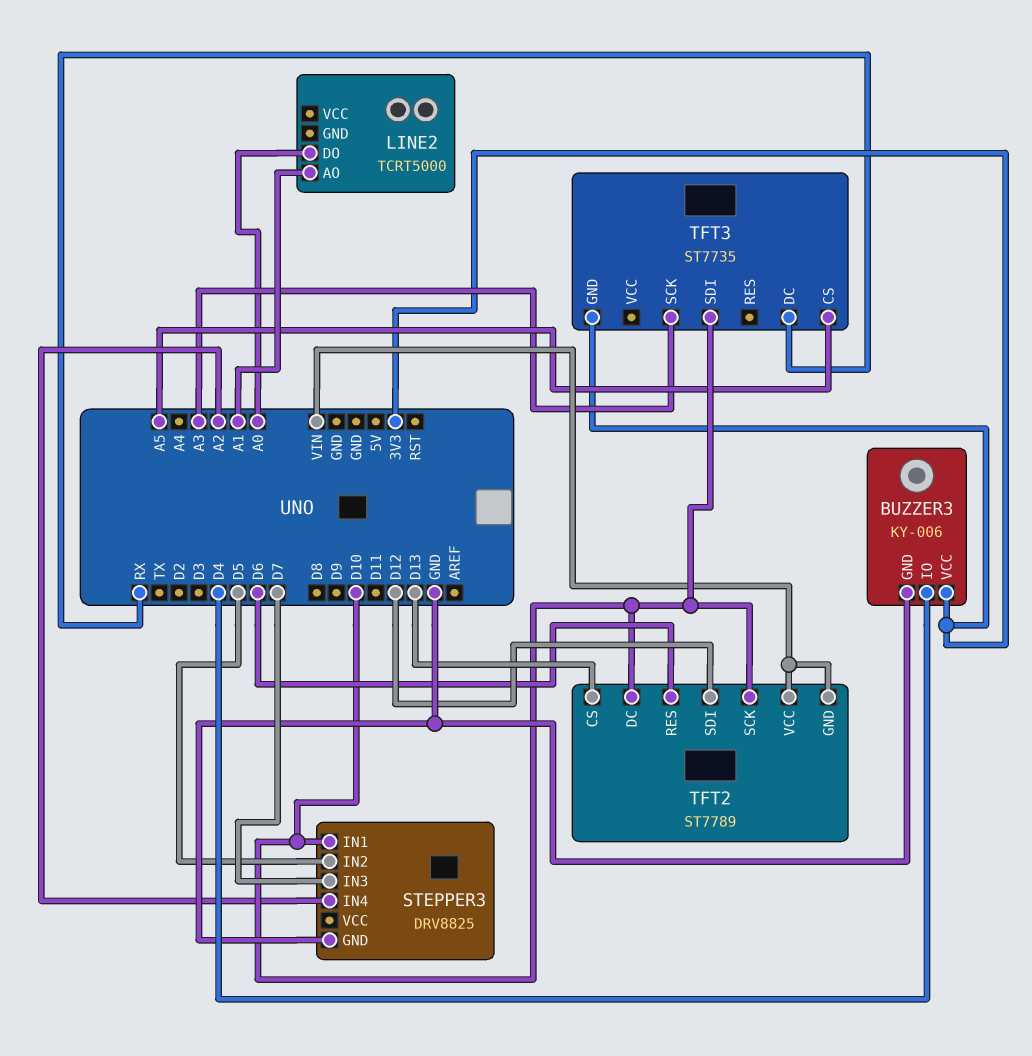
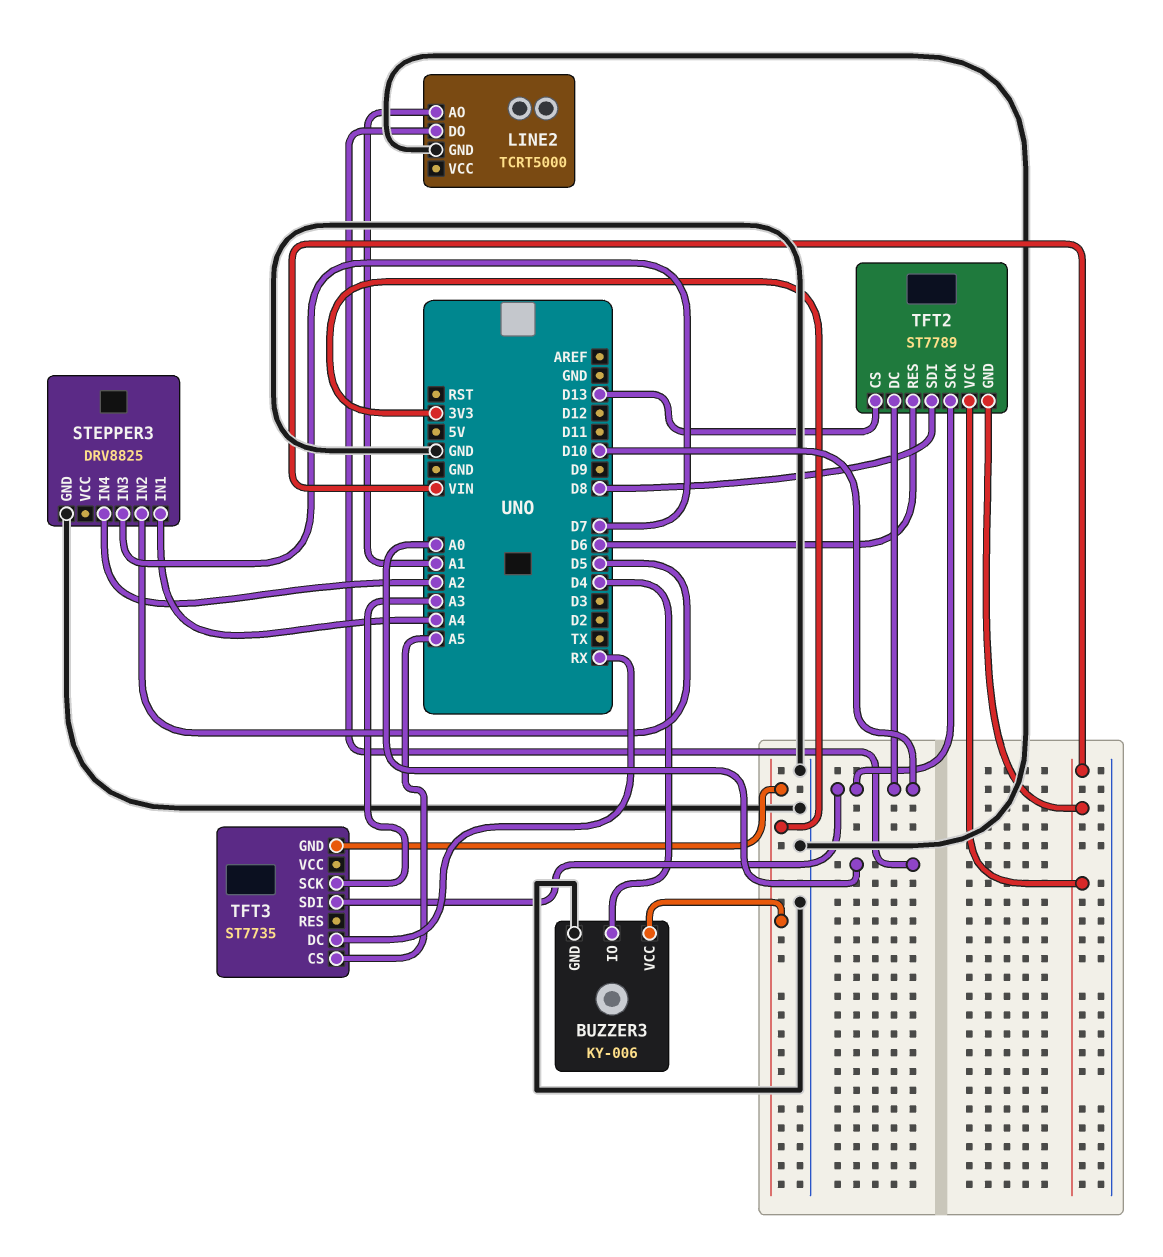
LINE2 pin GND: none -> GND
STEPPER3 pin IN1: D10 -> A4
TFT2 pin SDI: D12 -> D8

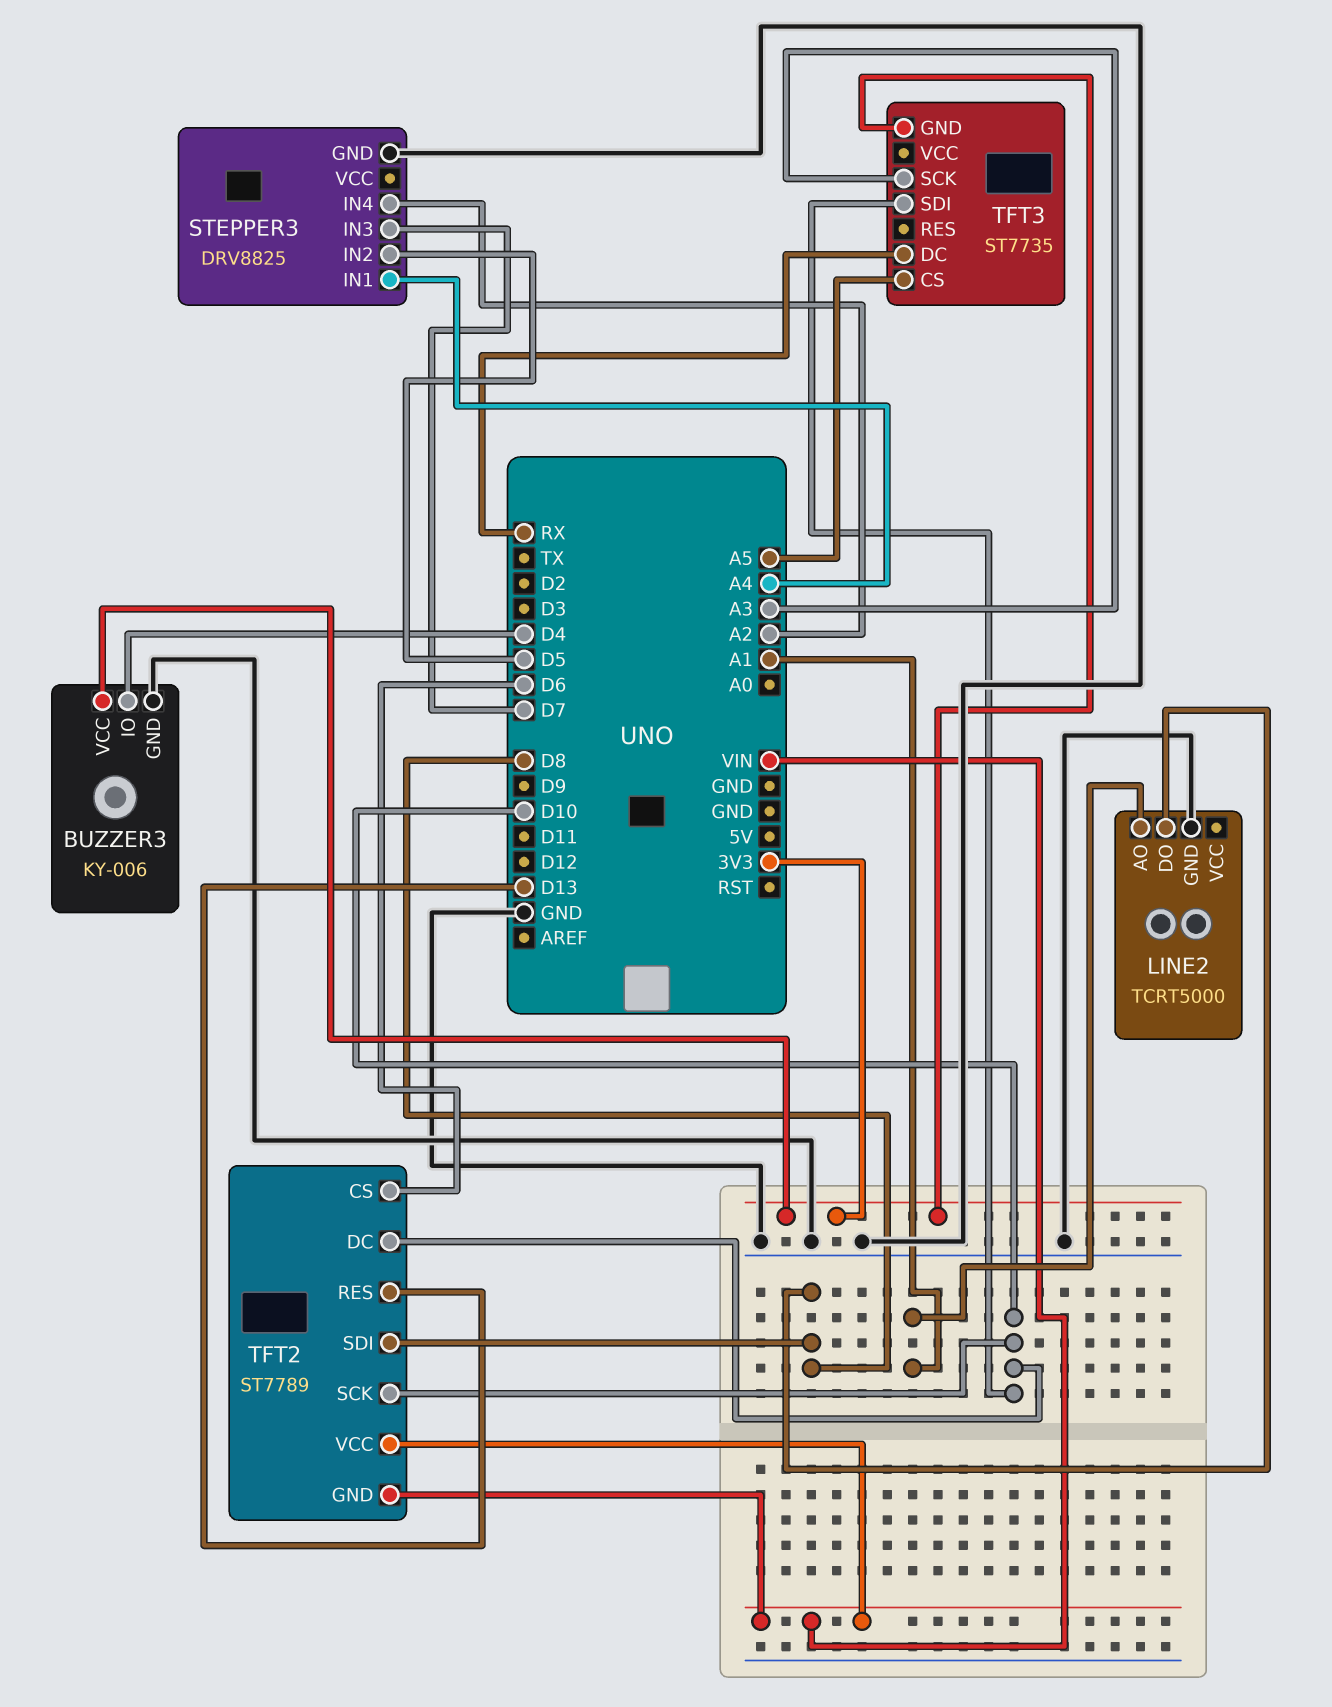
LINE2 pin DO: A0 -> D8
TFT2 pin CS: D13 -> D6
TFT2 pin RES: D6 -> D13

